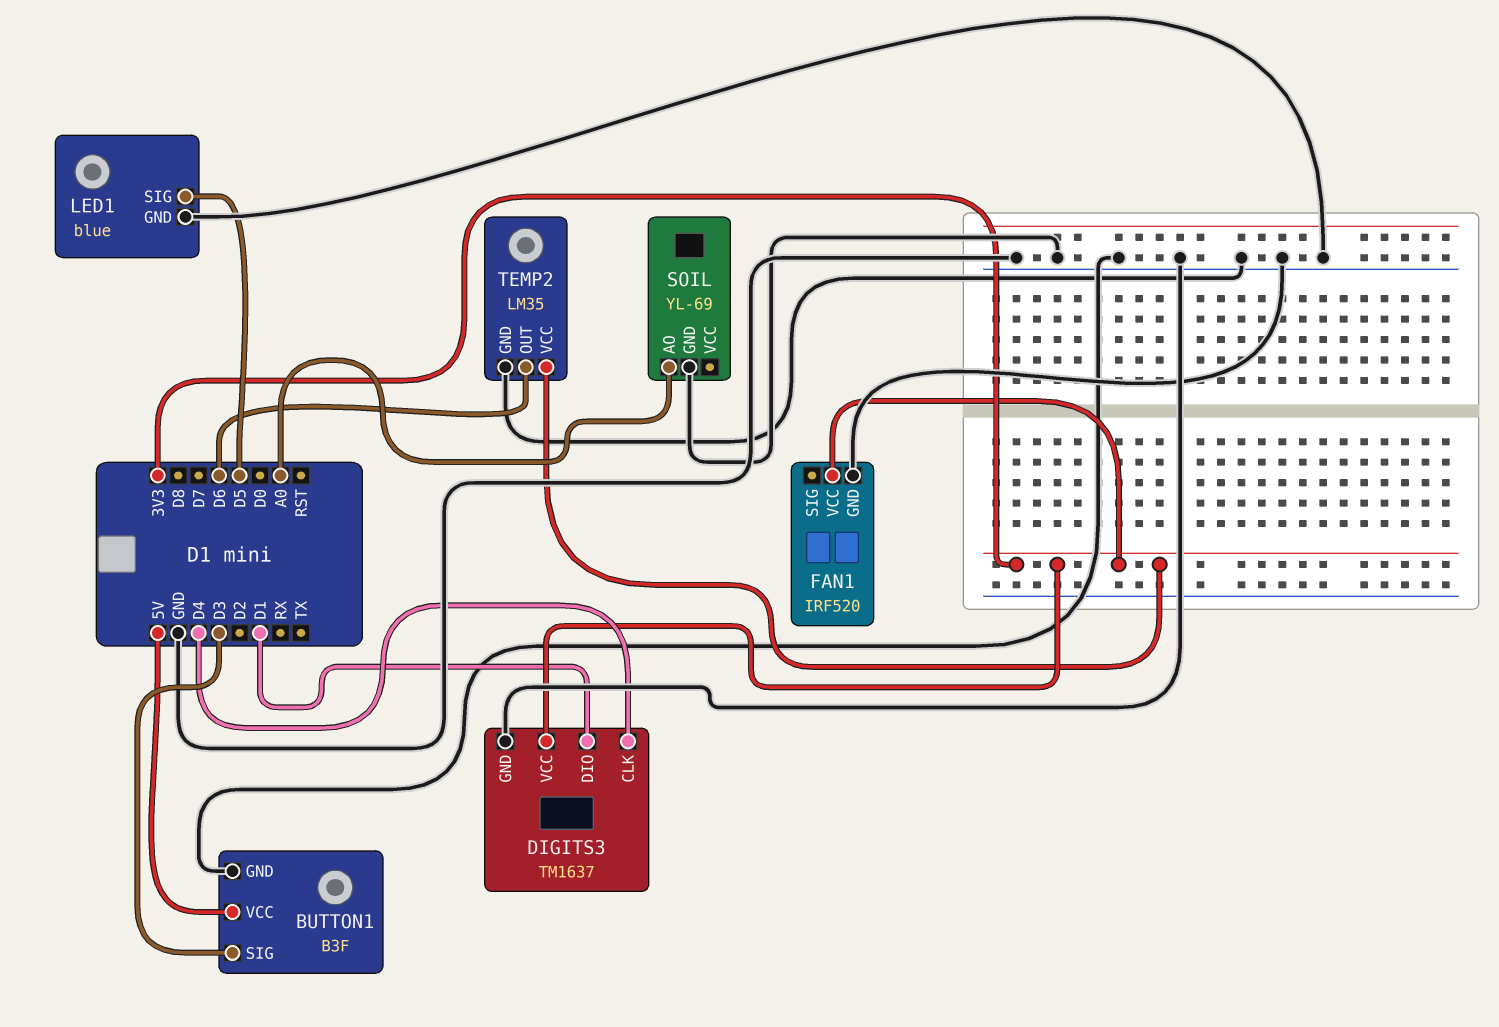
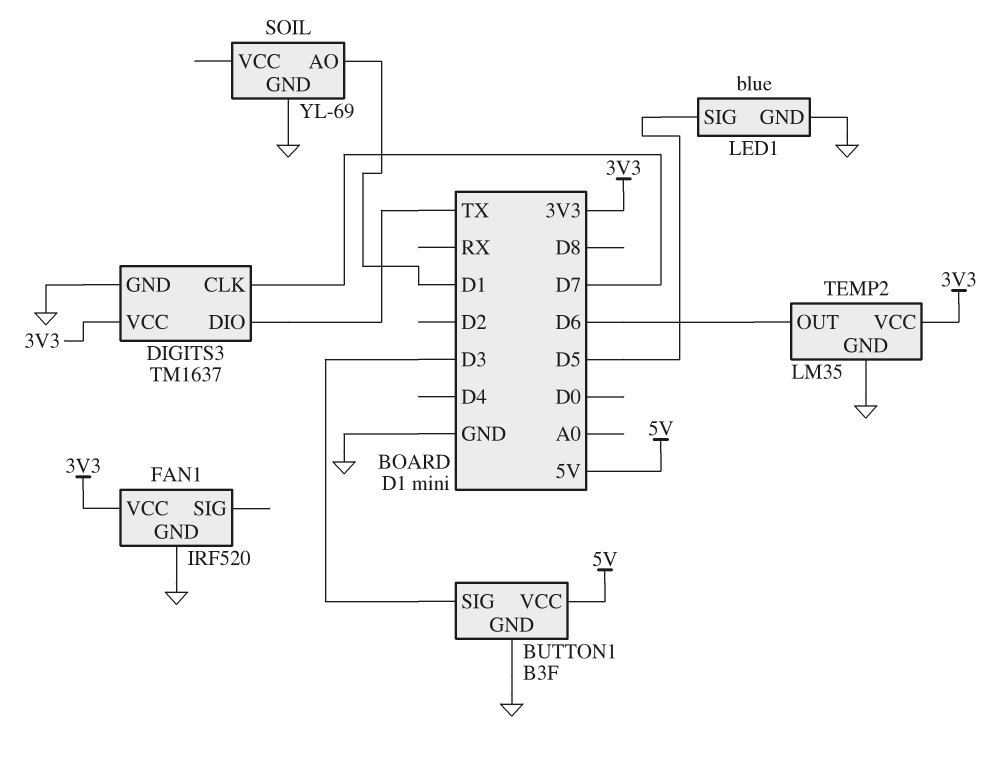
DIGITS3 pin CLK: D4 -> D7
DIGITS3 pin DIO: D1 -> TX
SOIL pin AO: A0 -> D1

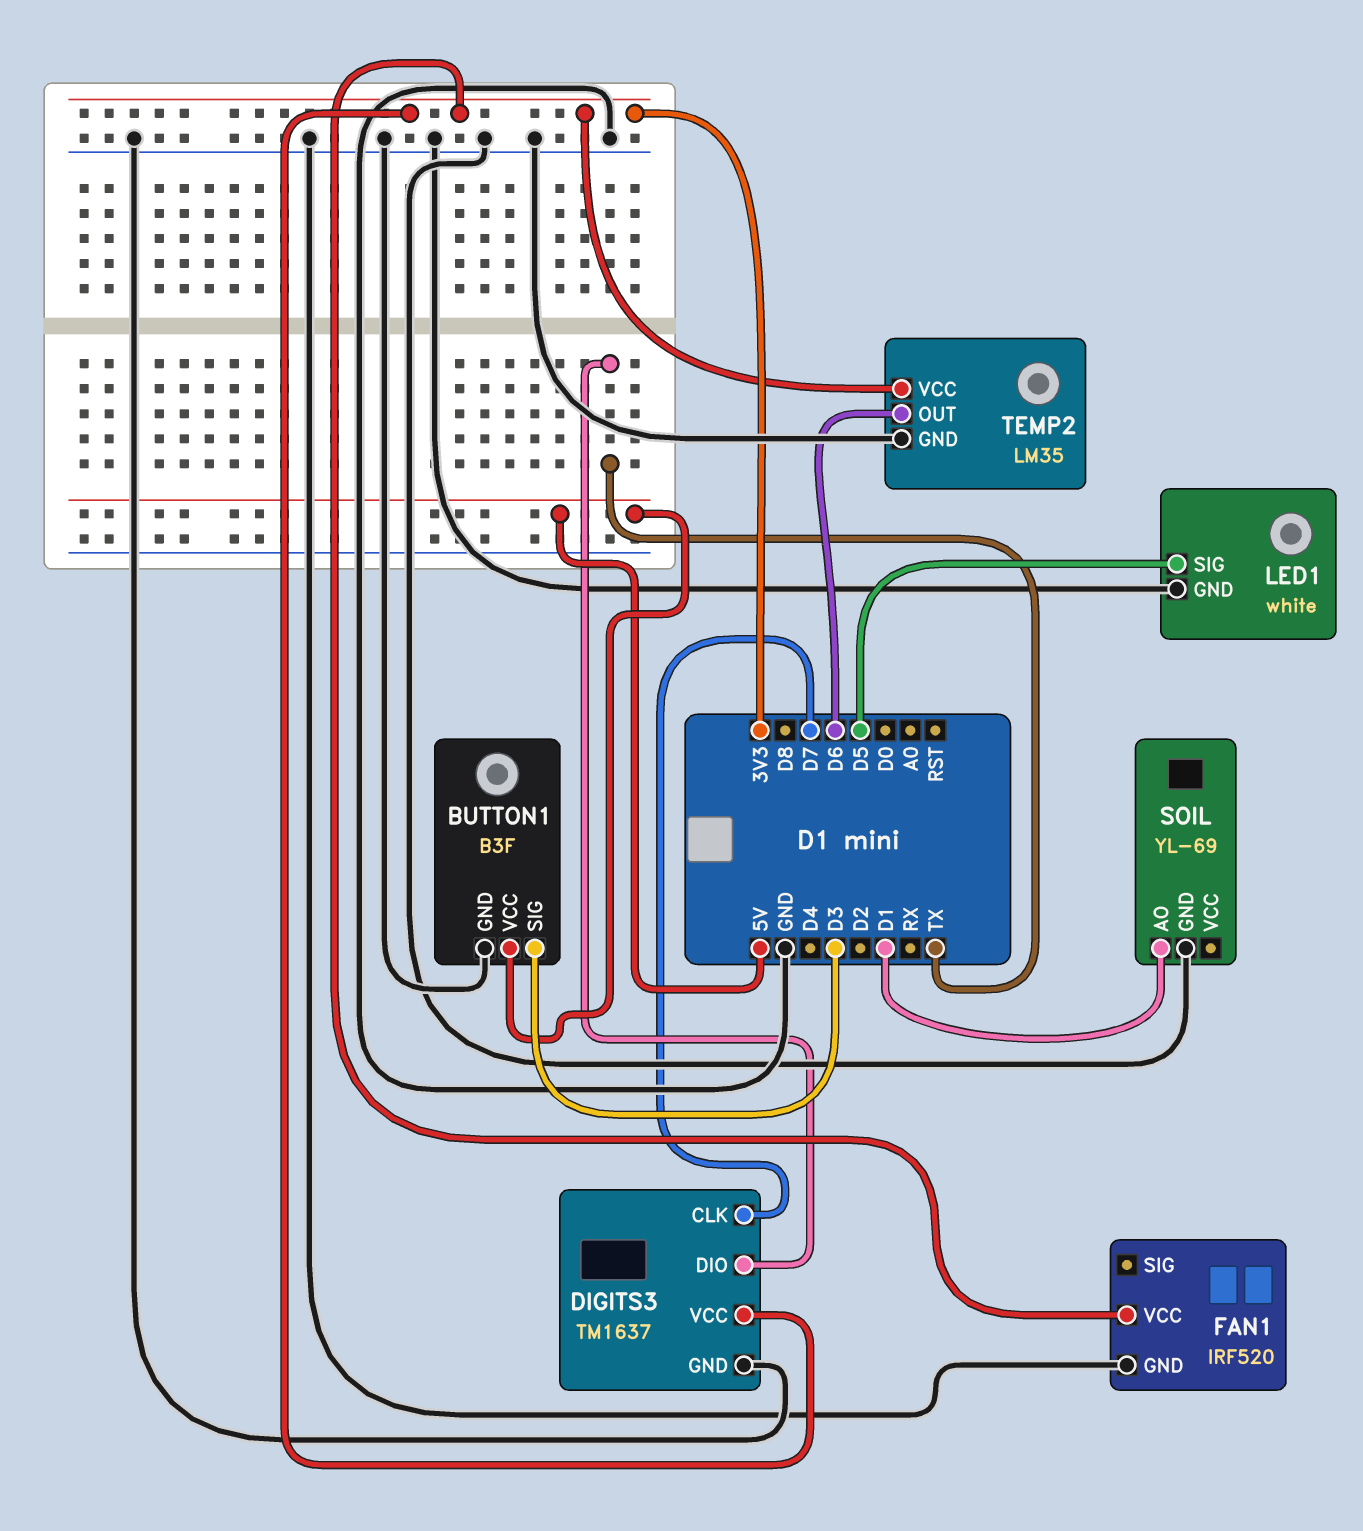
LED1: blue -> white

